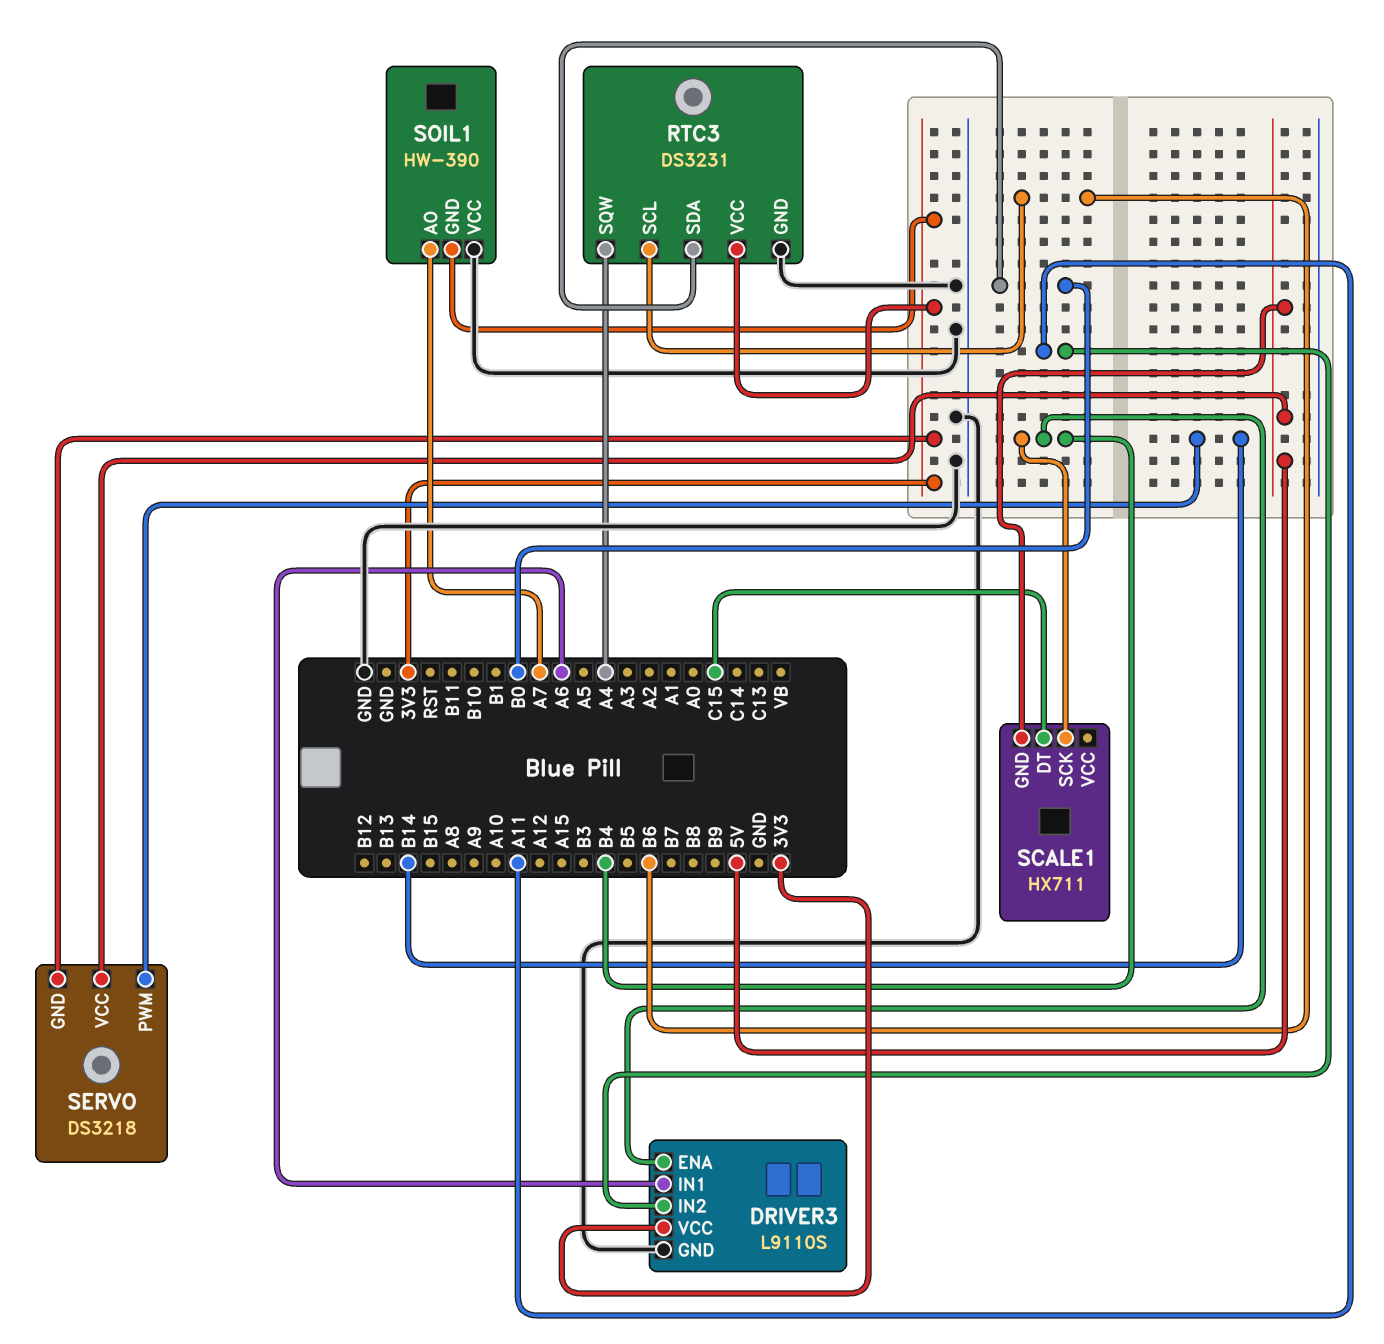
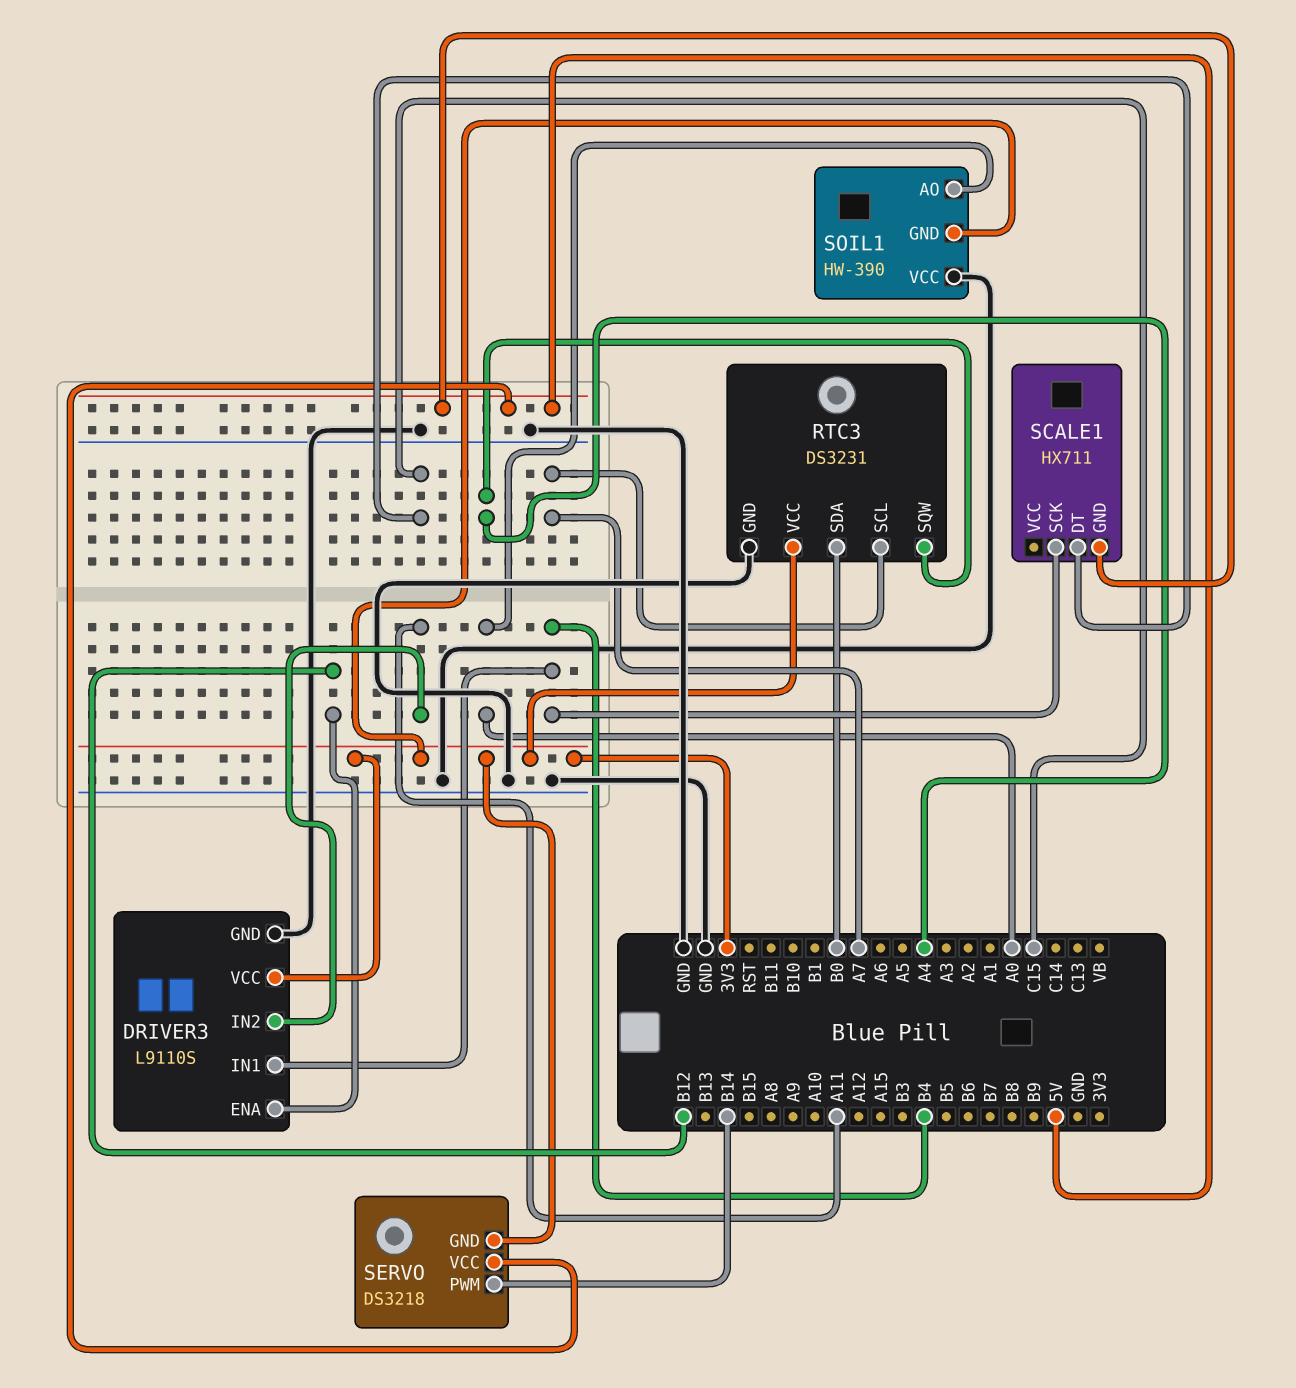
DRIVER3 pin ENA: B4 -> B12
DRIVER3 pin IN1: A6 -> B4
RTC3 pin SCL: B6 -> A7
SOIL1 pin AO: A7 -> A0

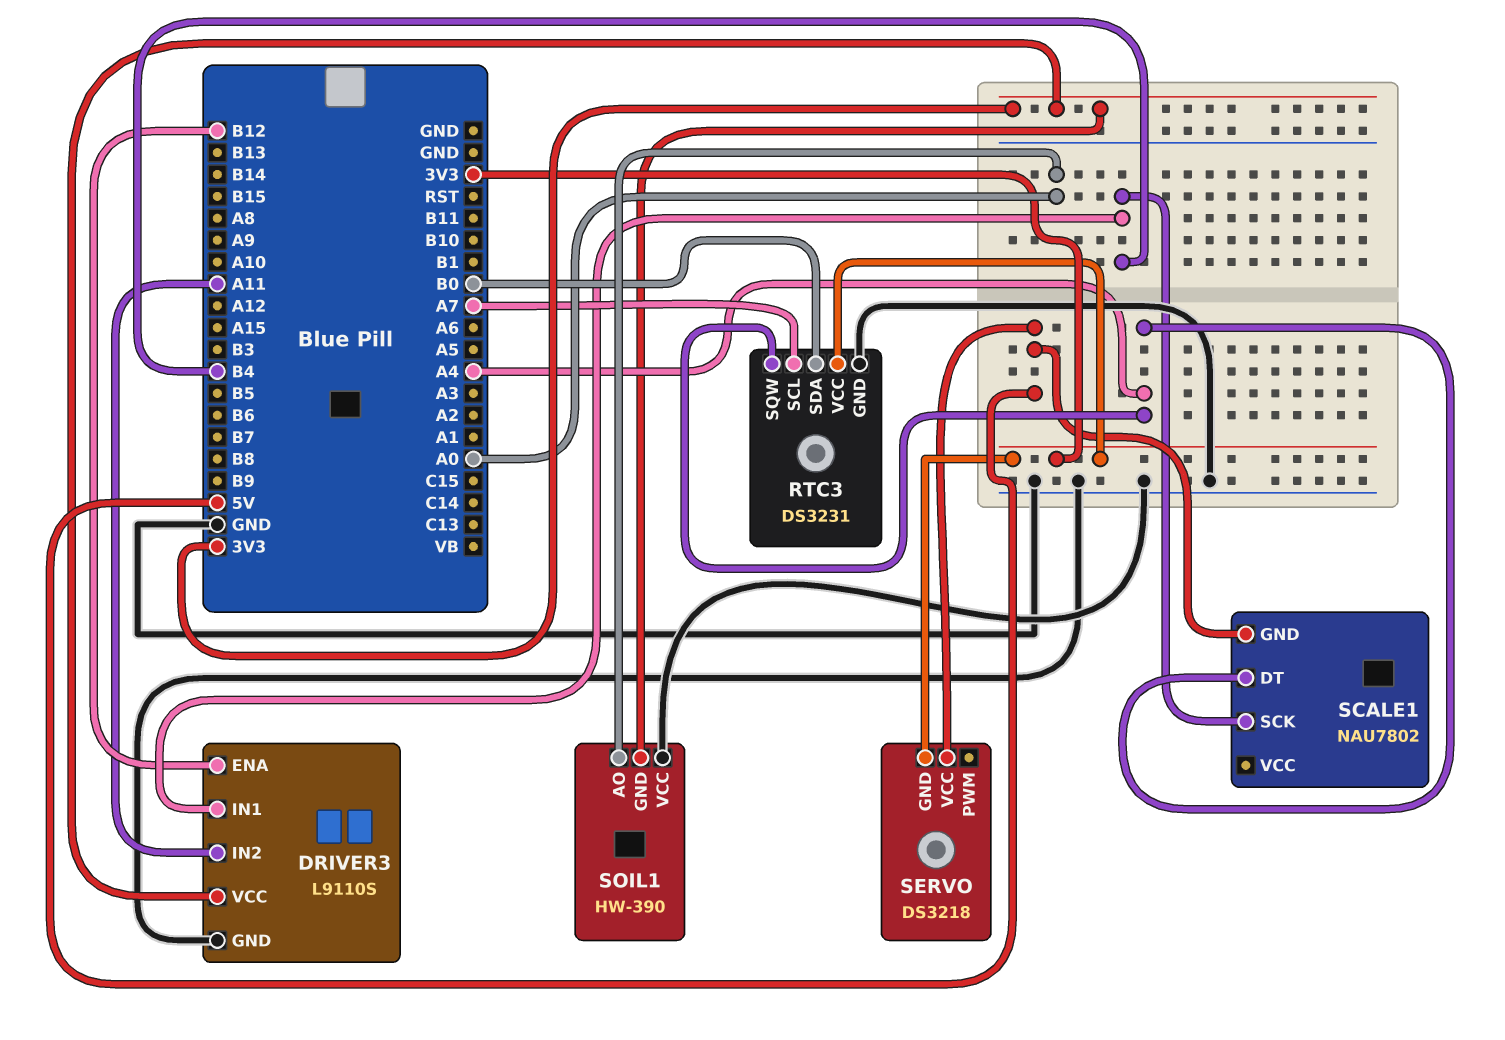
SCALE1: HX711 -> NAU7802
SCALE1 pin DT: C15 -> A4
SERVO pin PWM: B14 -> none

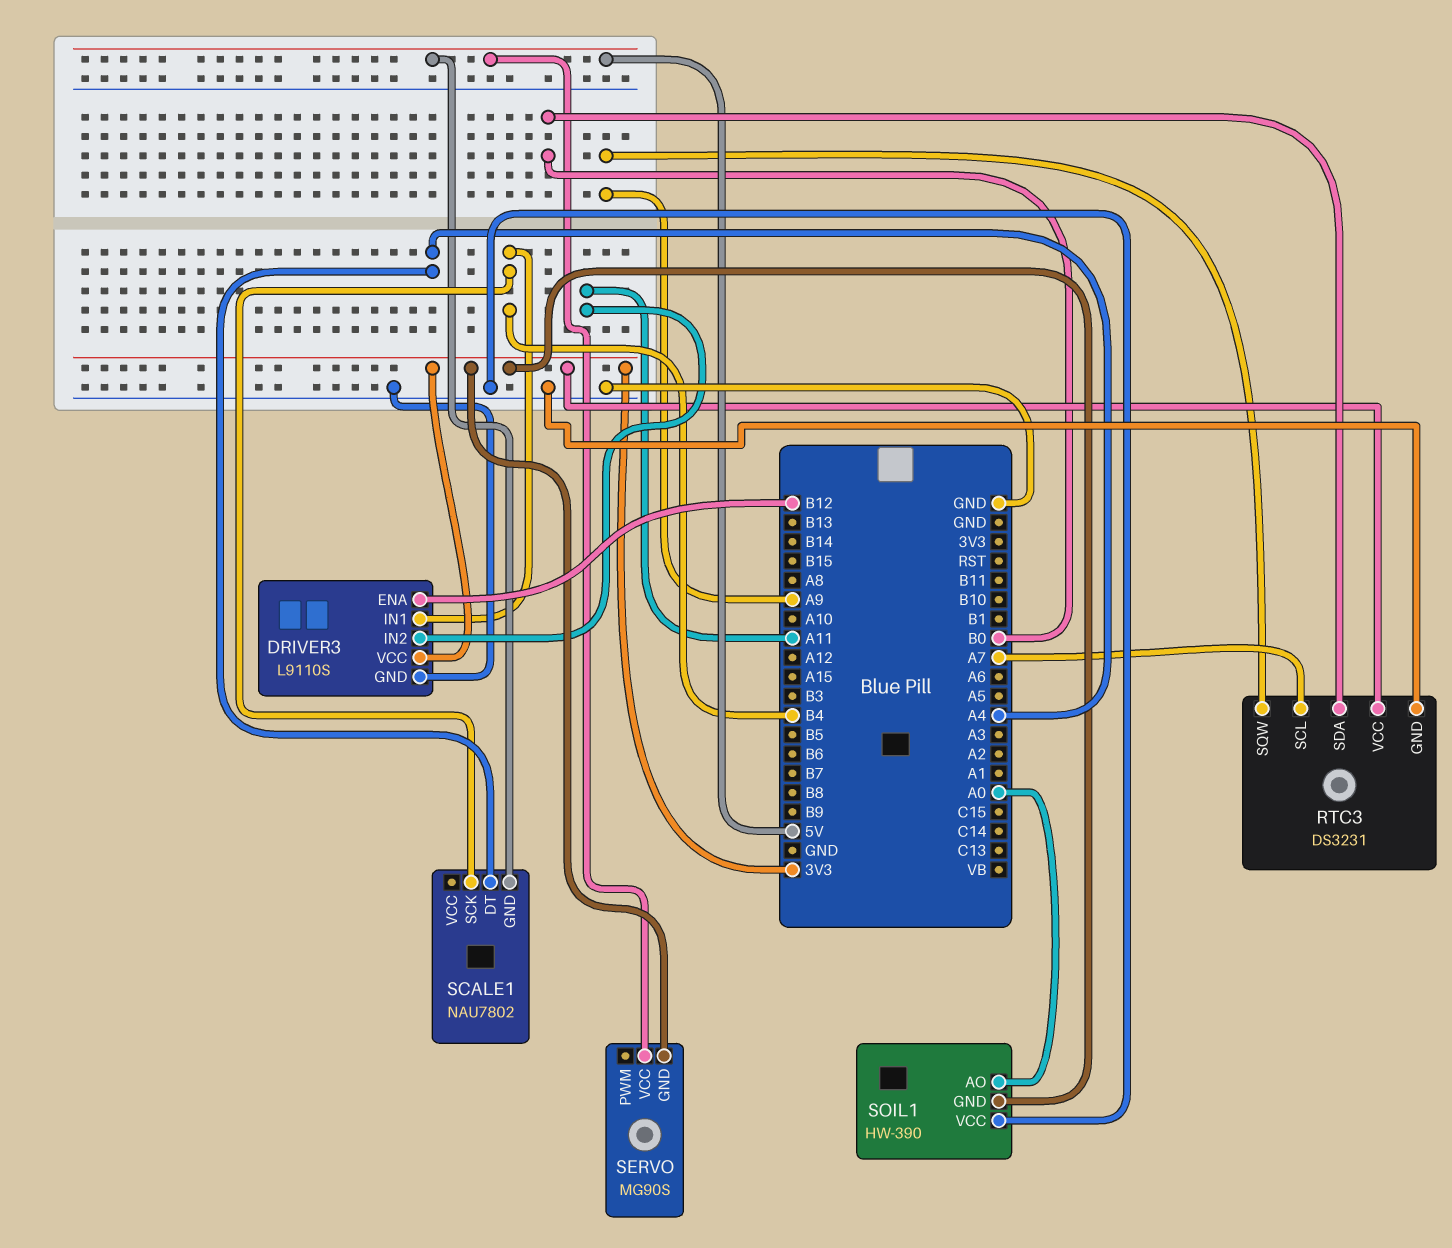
RTC3 pin SQW: A4 -> A9
SERVO: DS3218 -> MG90S

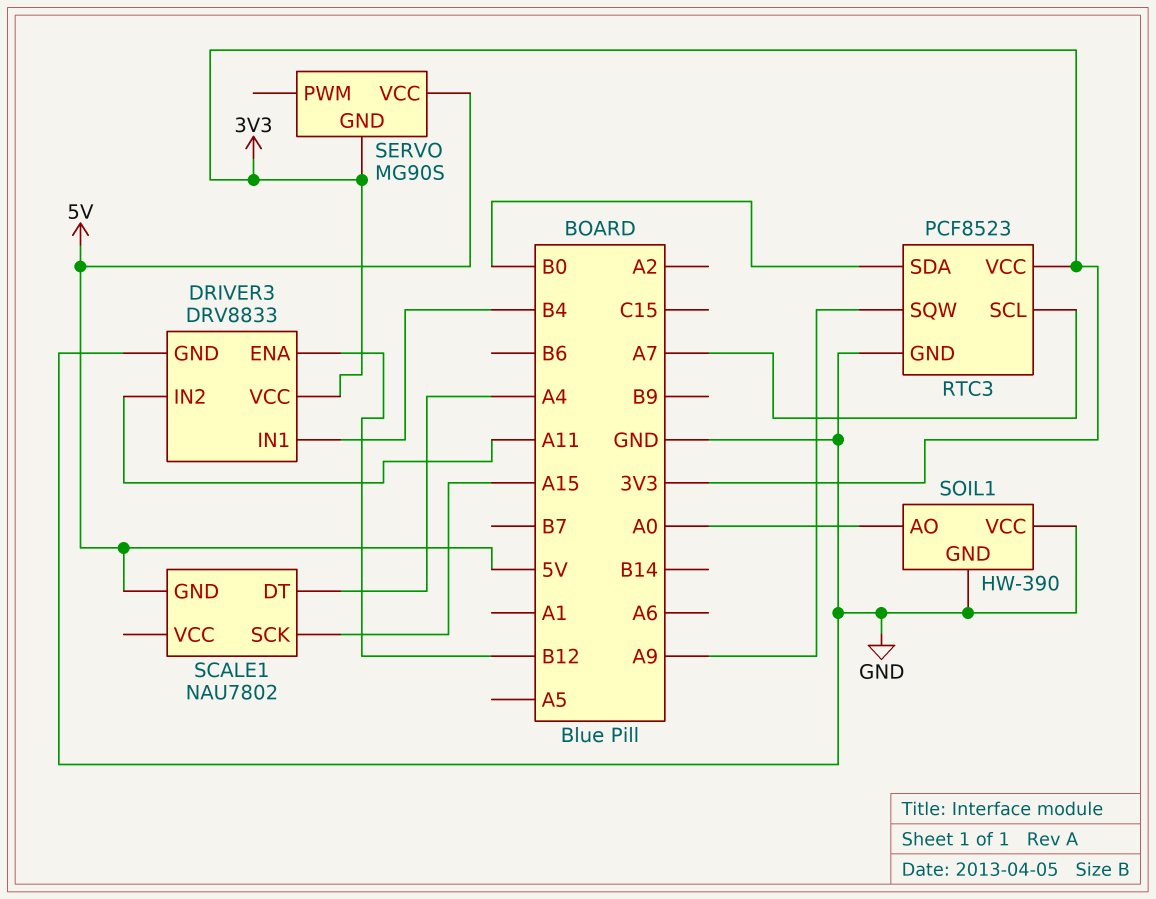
DRIVER3: L9110S -> DRV8833
RTC3: DS3231 -> PCF8523
SCALE1 pin SCK: B4 -> A15
SOIL1 pin GND: 3V3 -> GND

